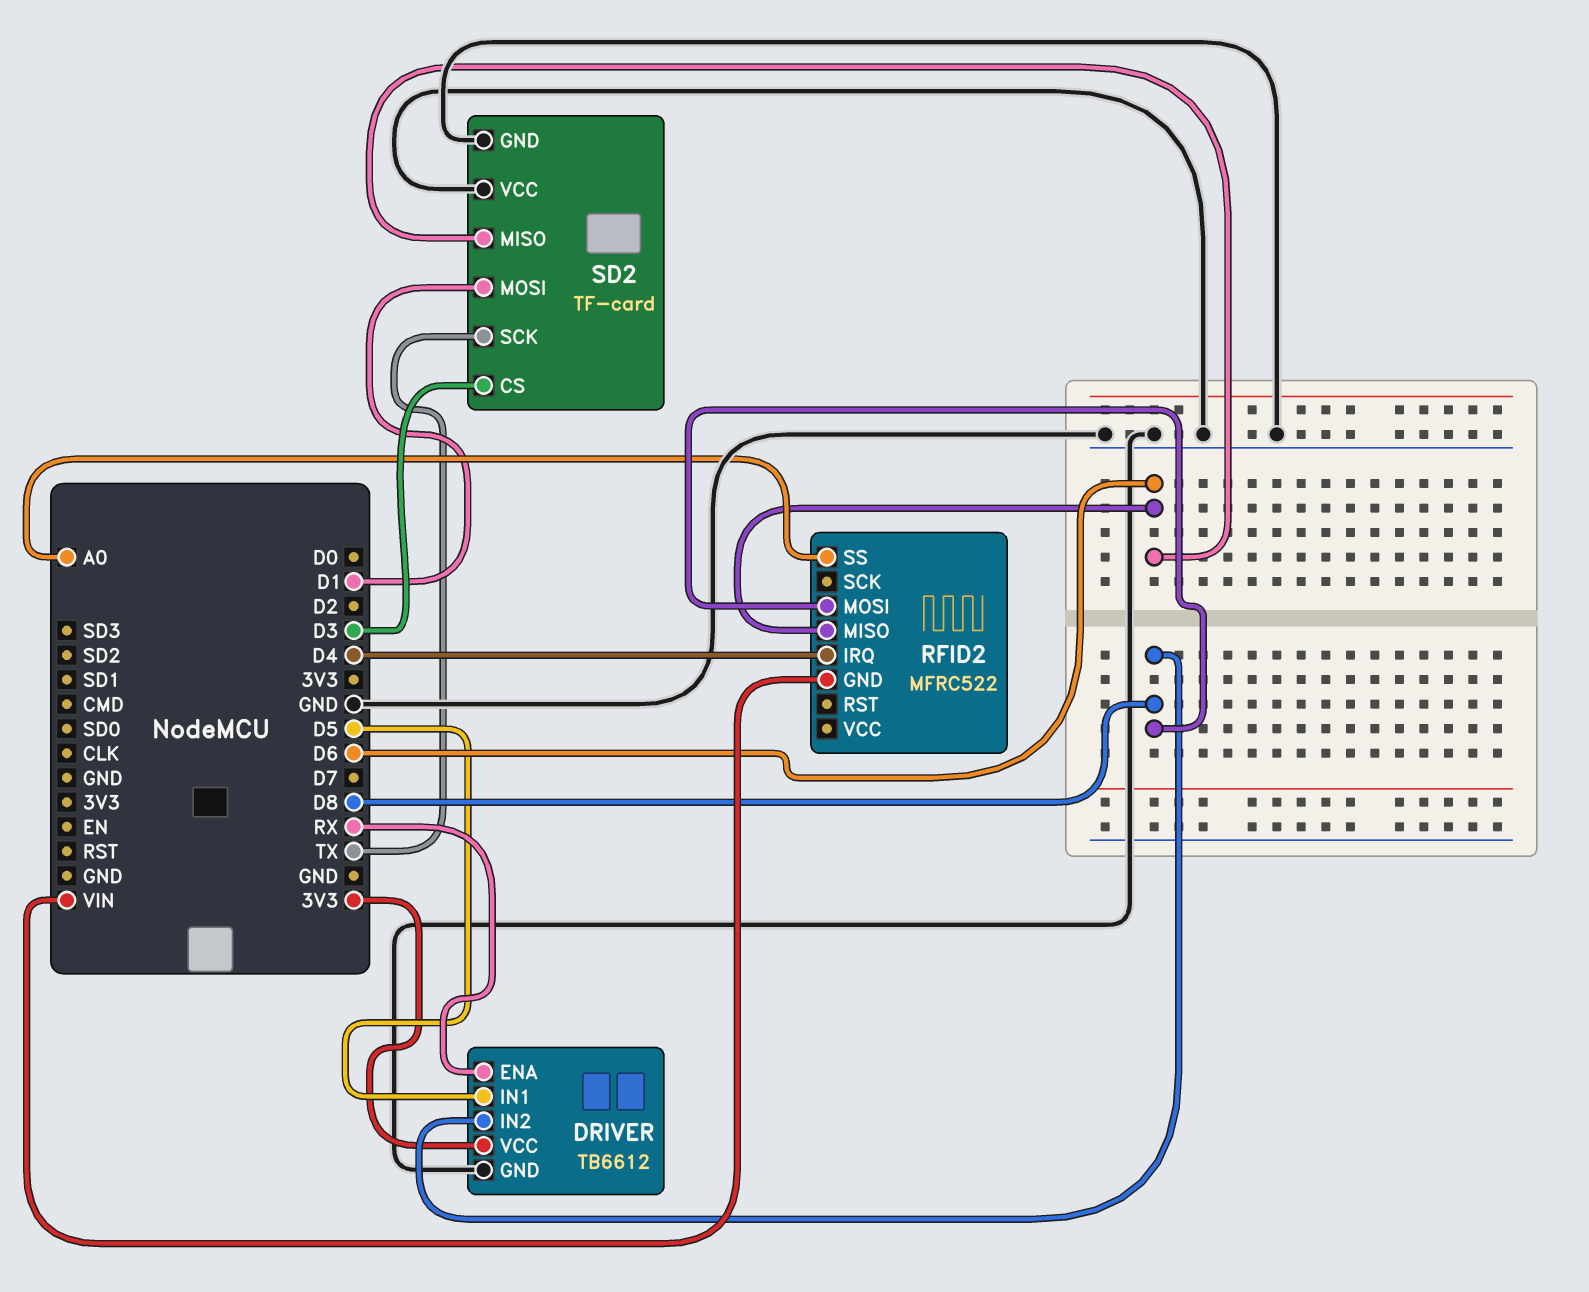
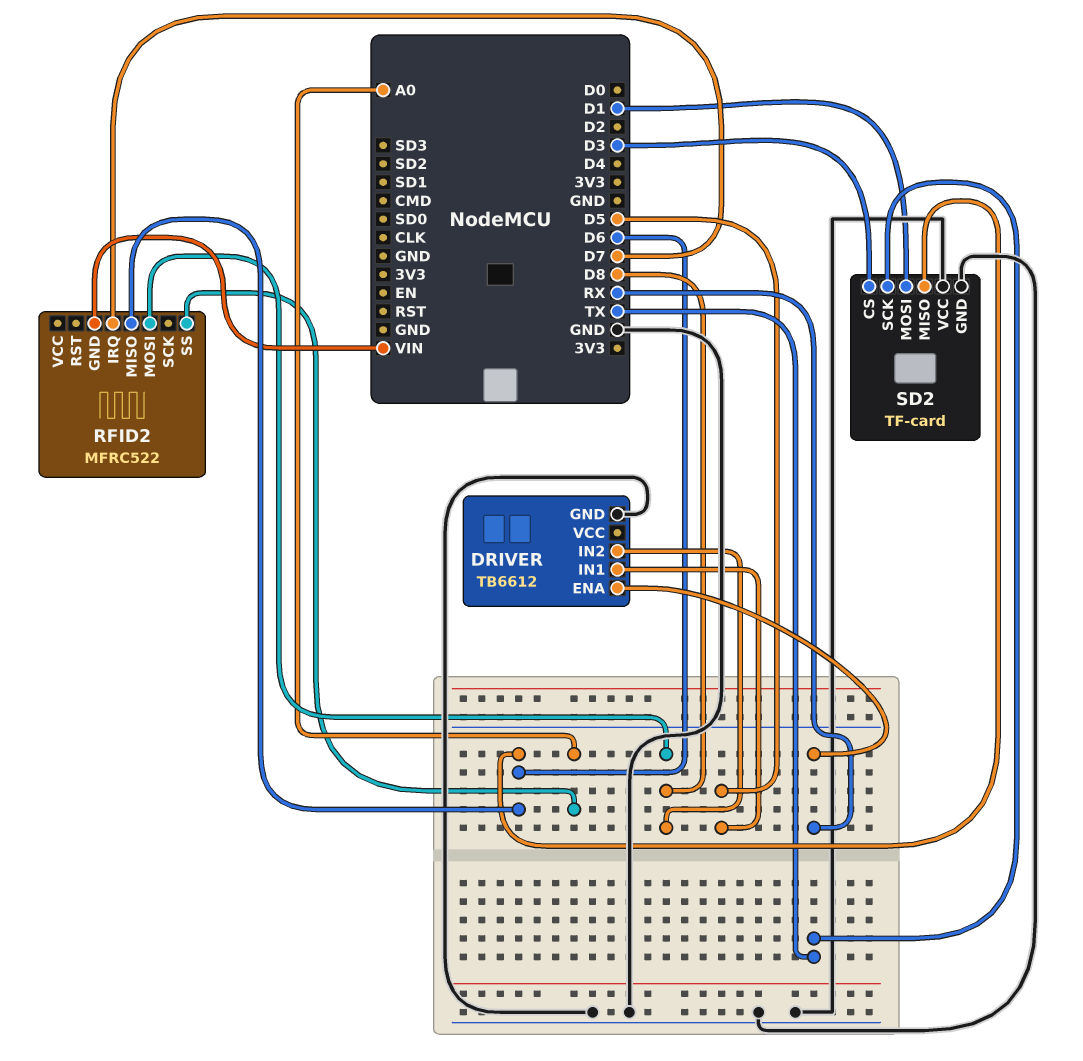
DRIVER pin VCC: 3V3 -> none
RFID2 pin IRQ: D4 -> D7

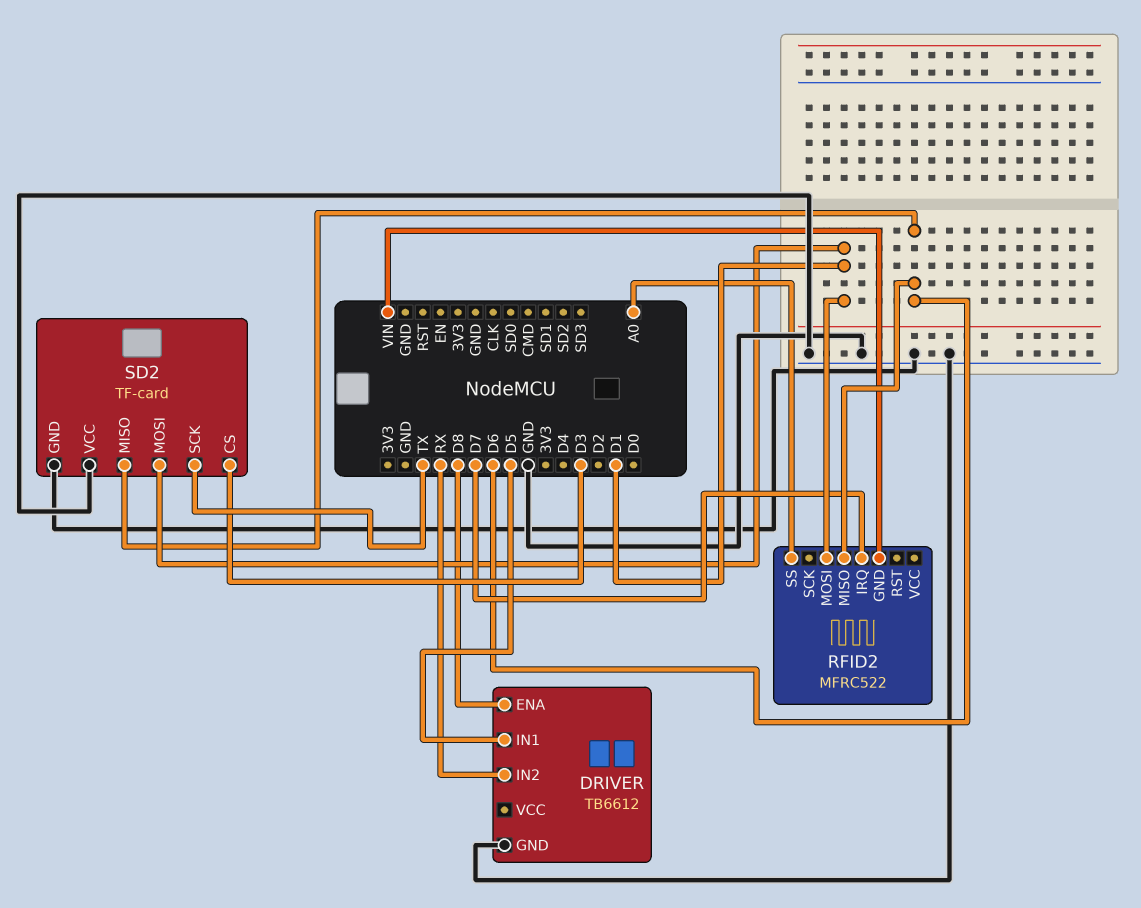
DRIVER pin ENA: RX -> D8
DRIVER pin IN2: D8 -> RX
RFID2 pin MOSI: D8 -> D1

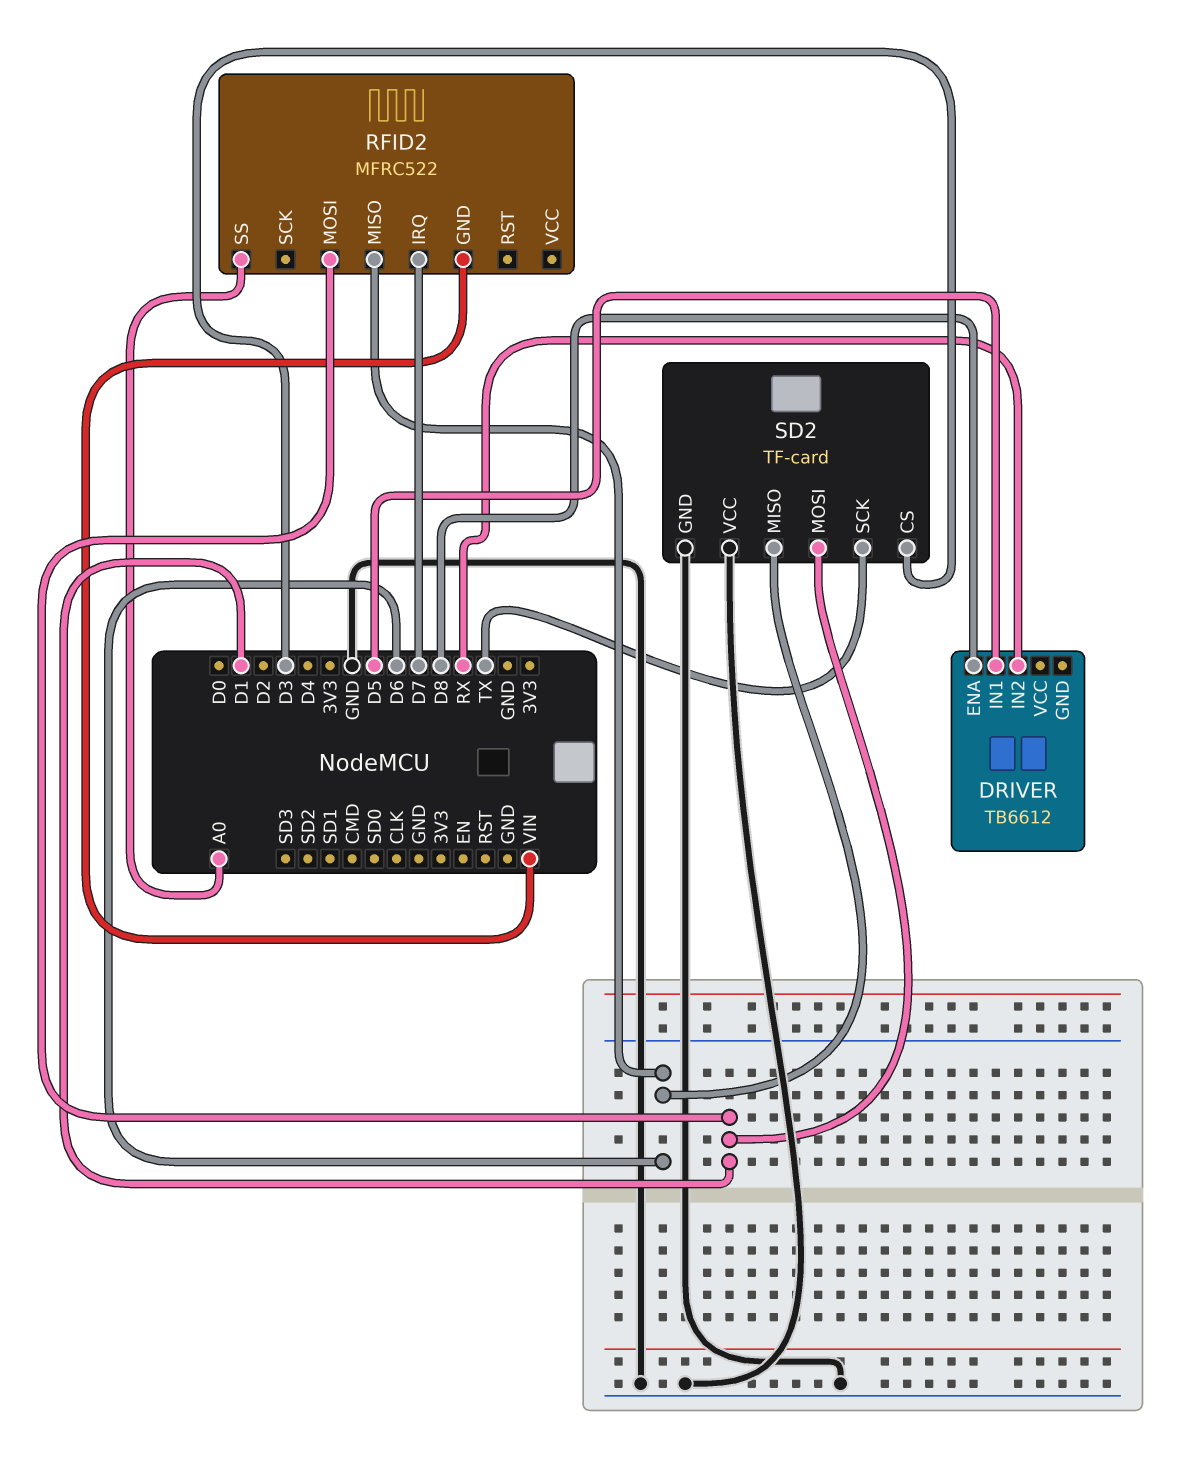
DRIVER pin GND: GND -> none

